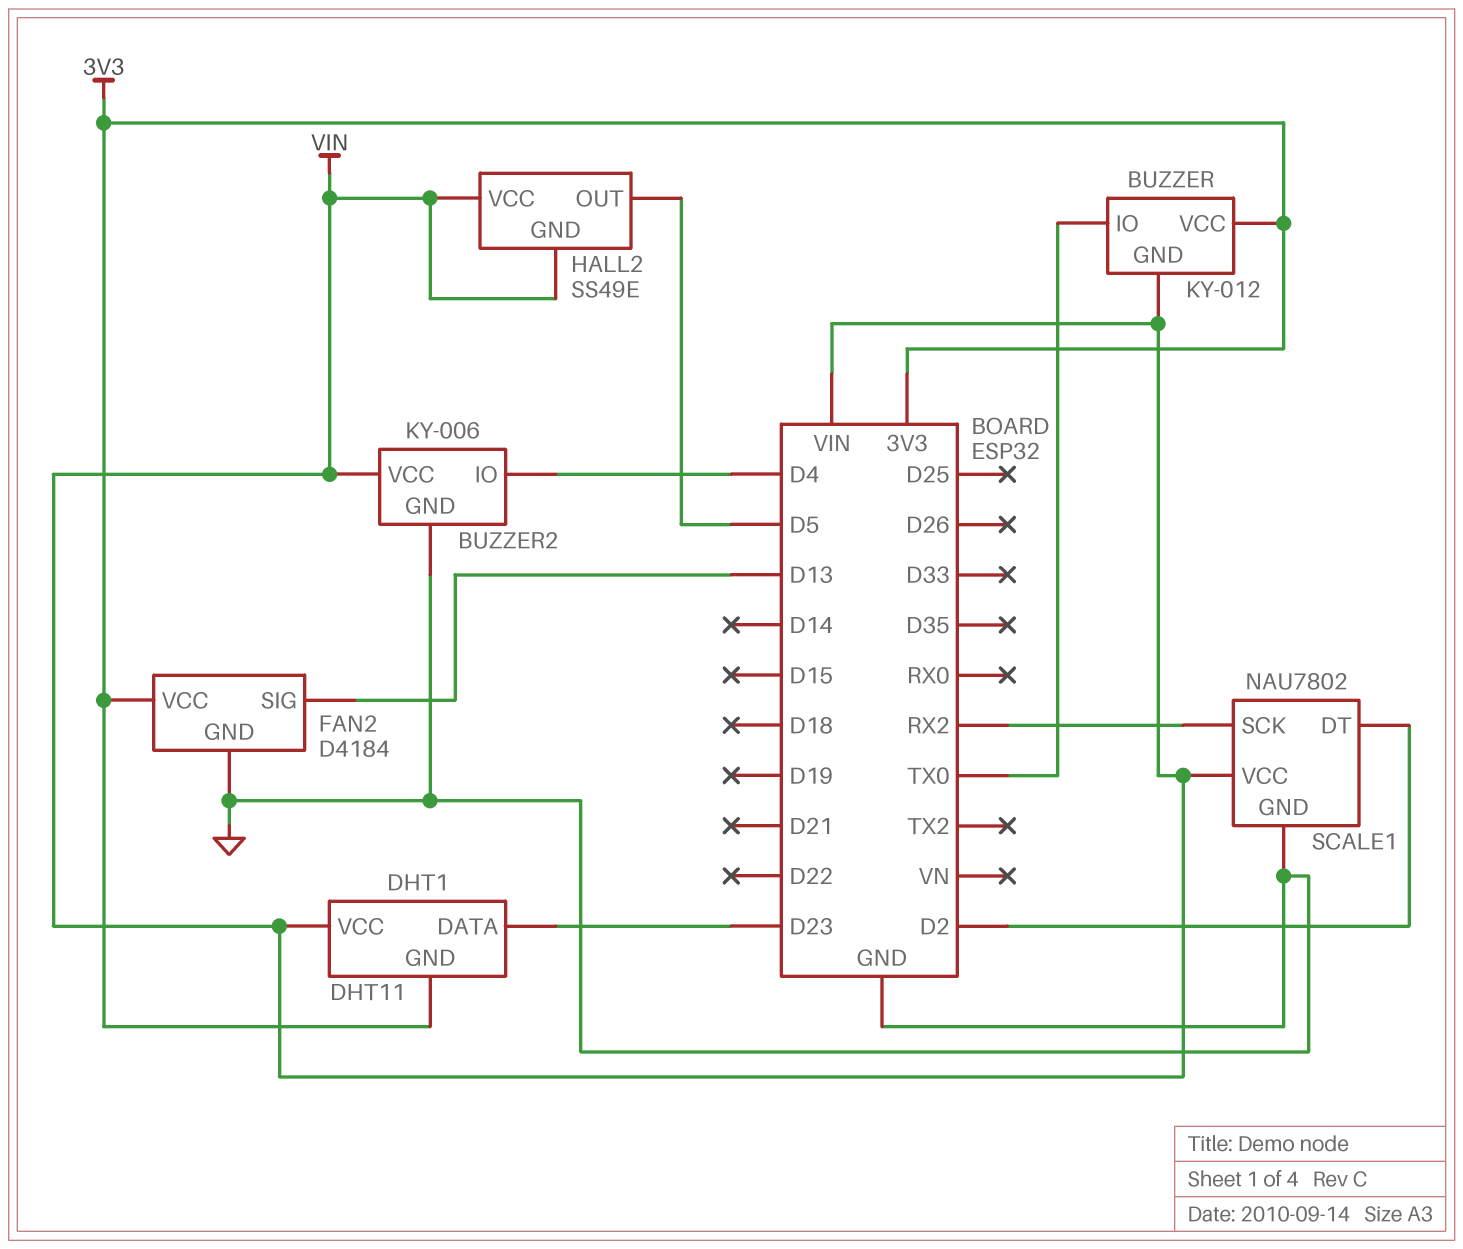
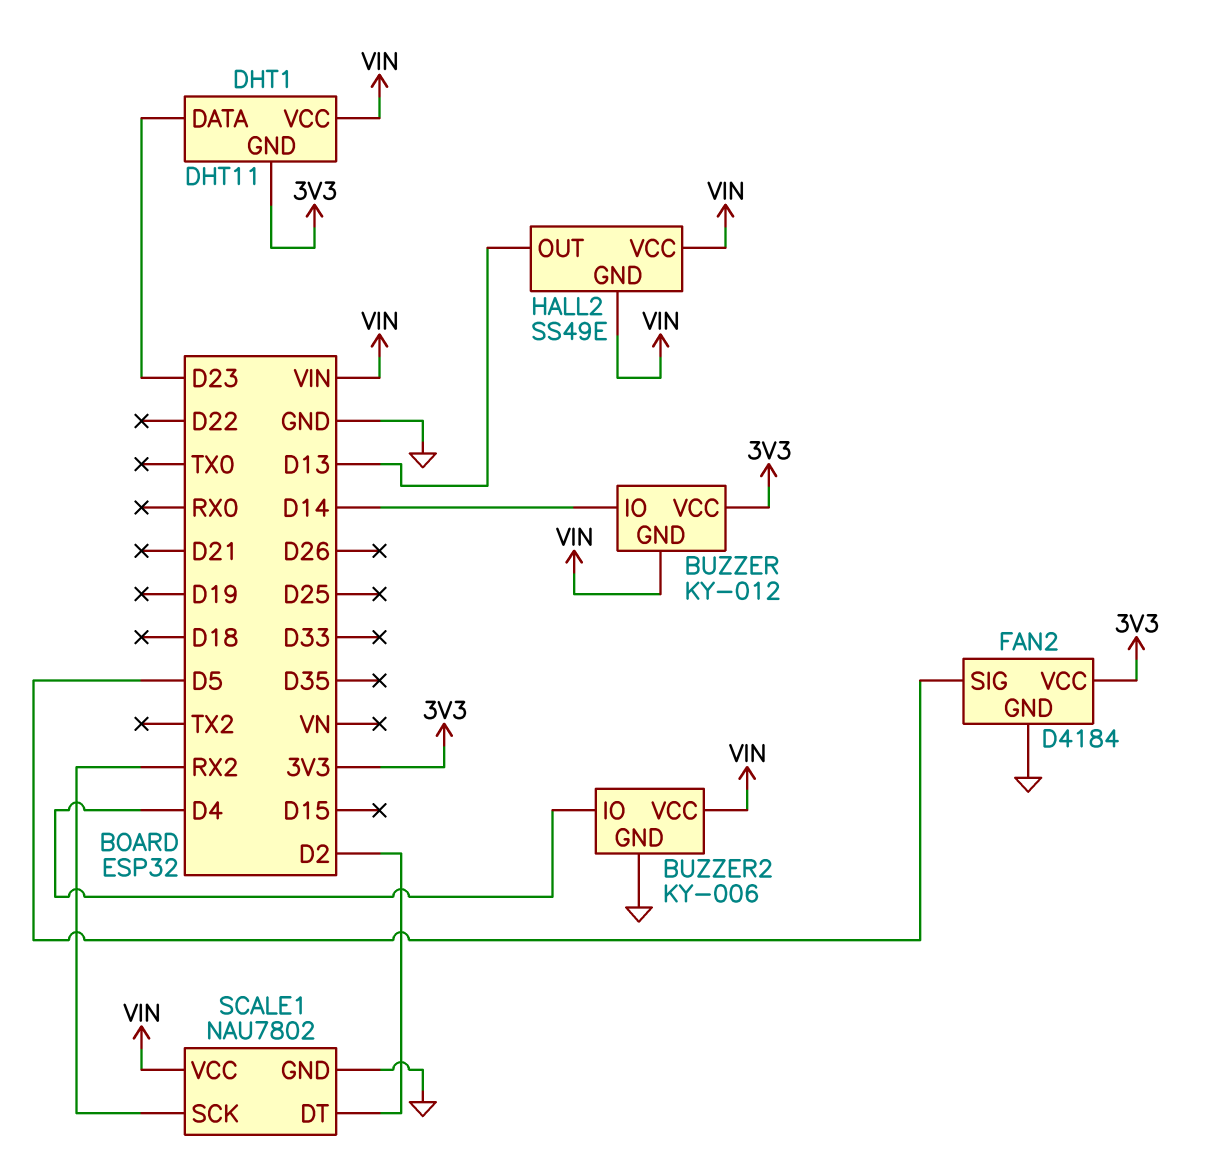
BUZZER pin IO: TX0 -> D14
FAN2 pin SIG: D13 -> D5
HALL2 pin OUT: D5 -> D13

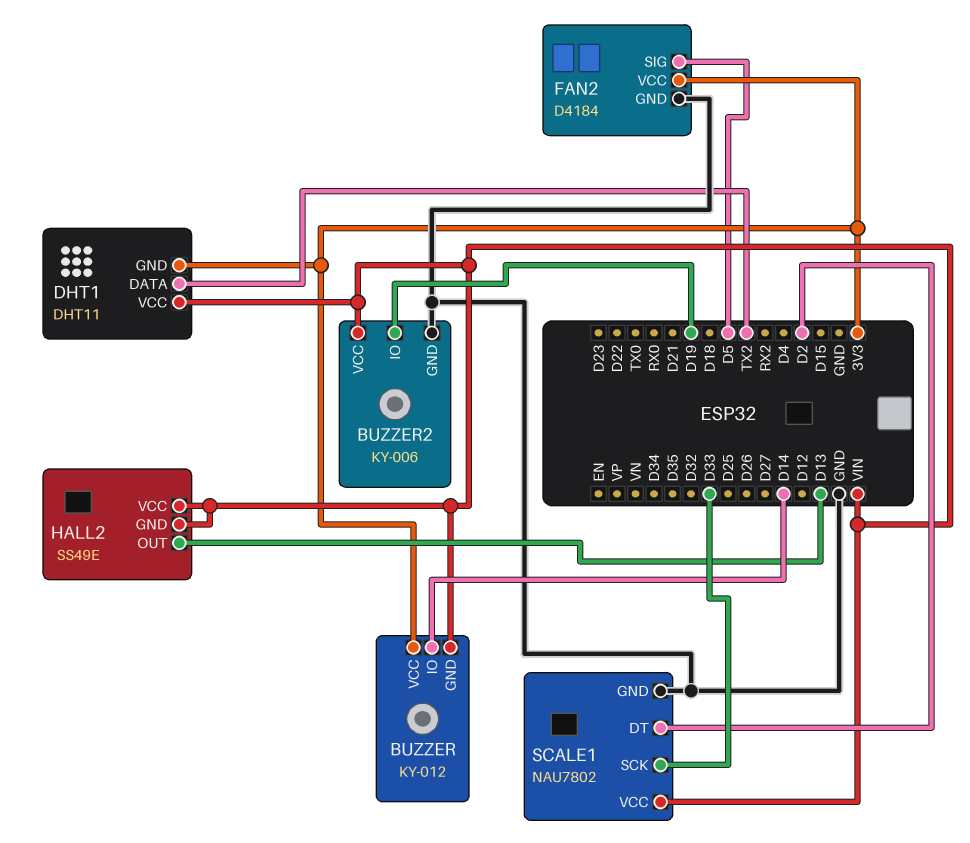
BUZZER2 pin IO: D4 -> D19
DHT1 pin DATA: D23 -> TX2
SCALE1 pin SCK: RX2 -> D33

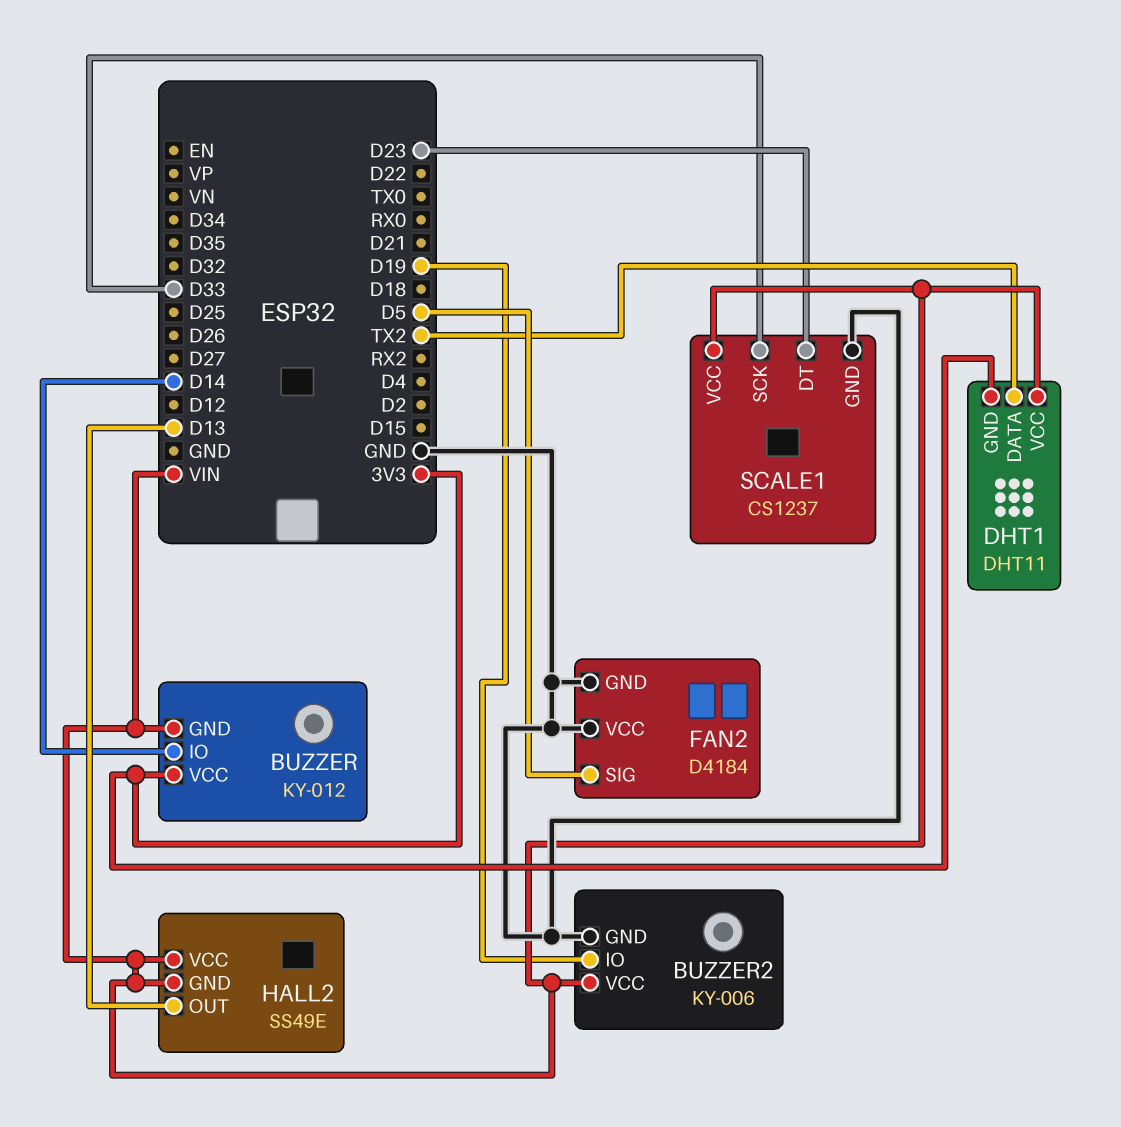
FAN2 pin VCC: 3V3 -> GND
SCALE1: NAU7802 -> CS1237
SCALE1 pin DT: D2 -> D23

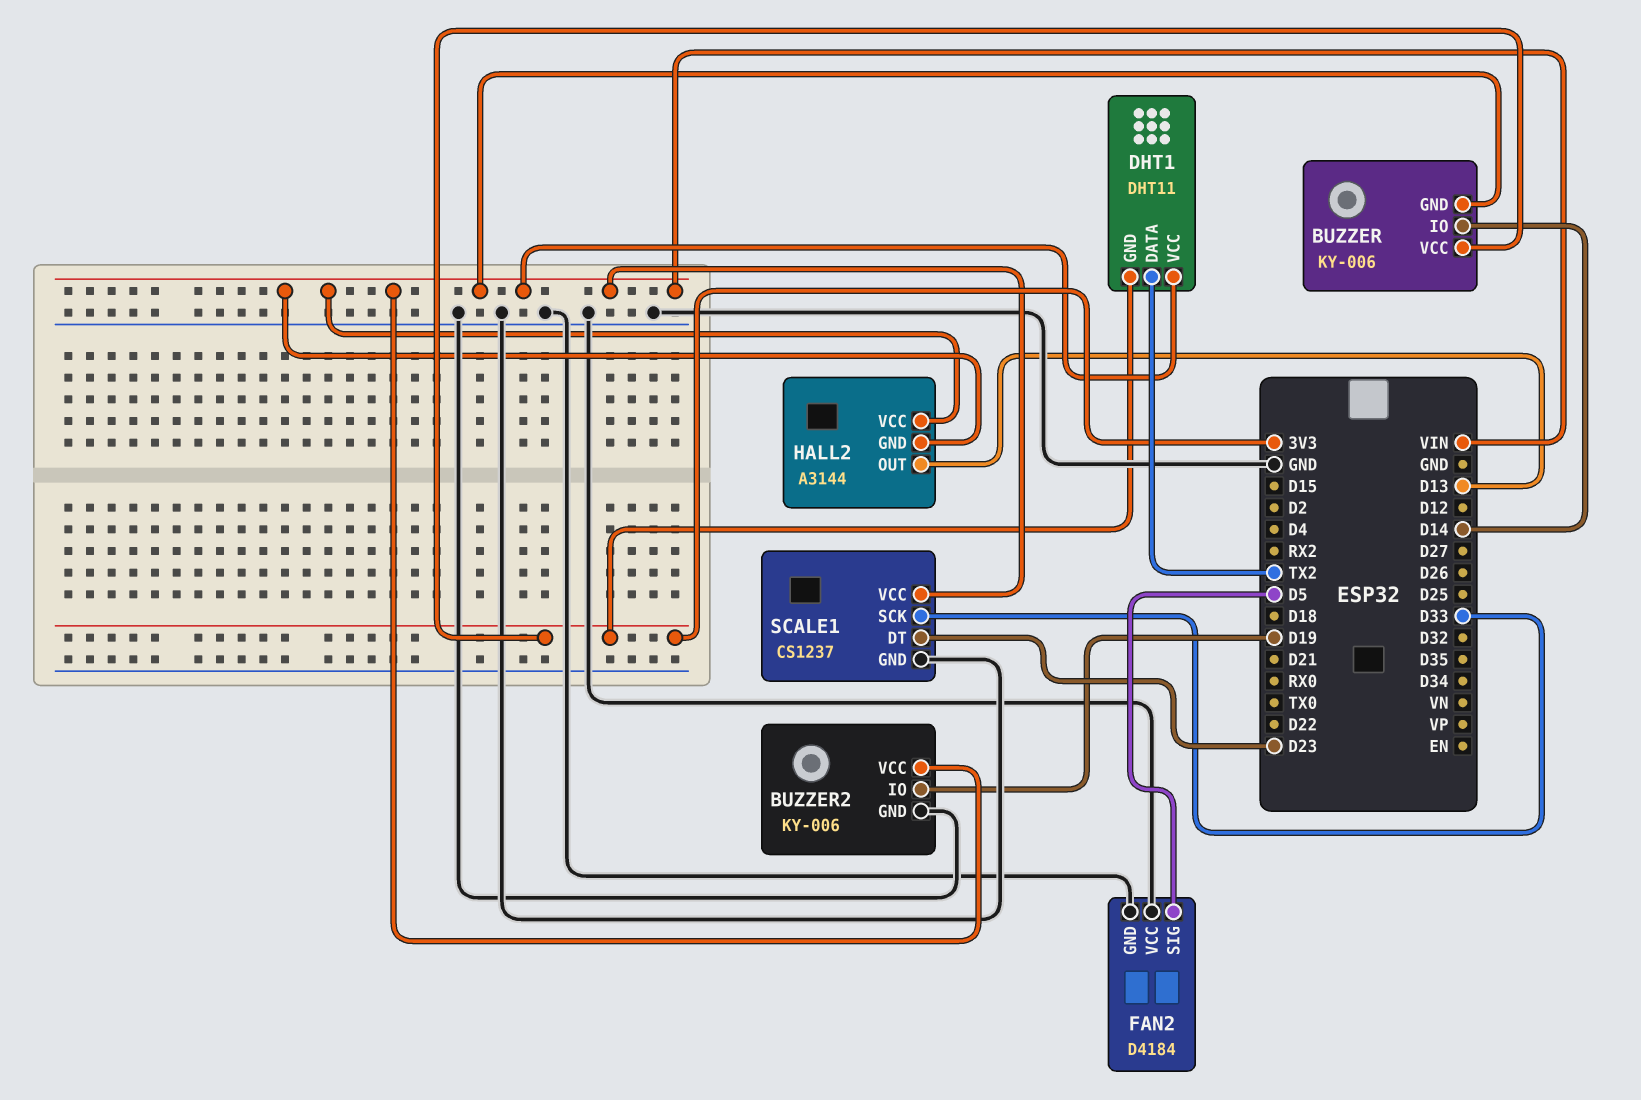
BUZZER: KY-012 -> KY-006
HALL2: SS49E -> A3144

